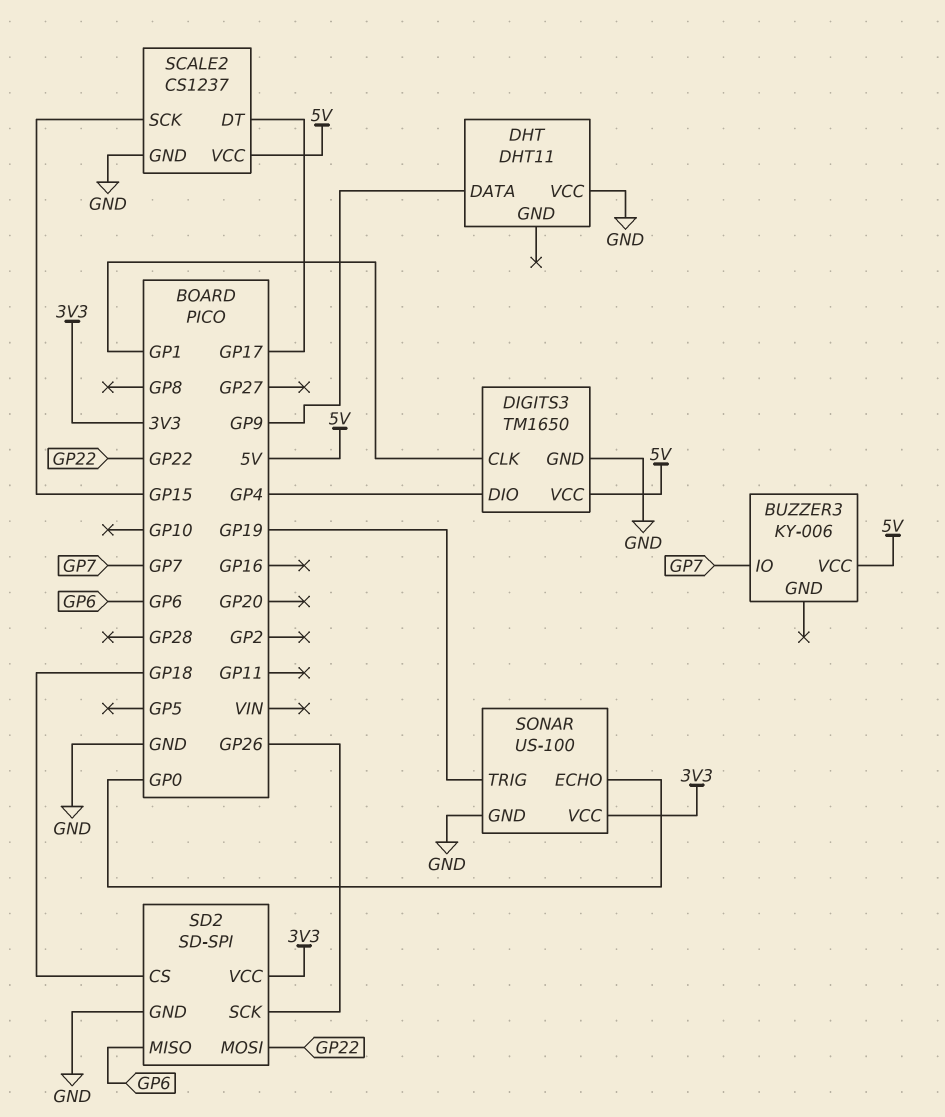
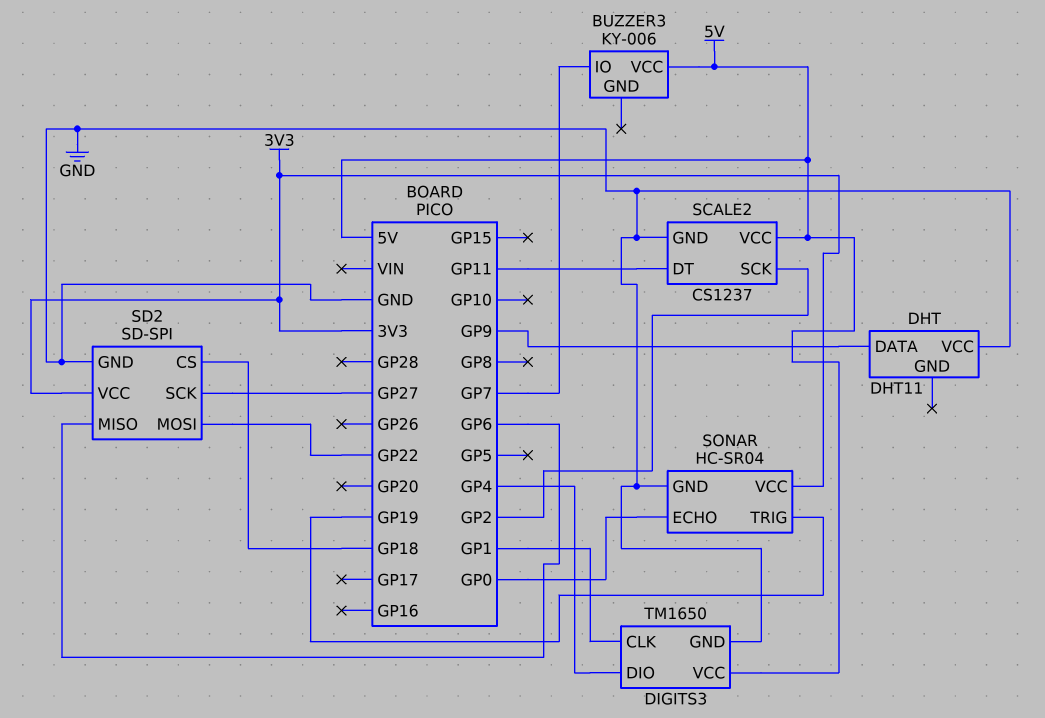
SCALE2 pin DT: GP17 -> GP11
SCALE2 pin SCK: GP15 -> GP2
SD2 pin SCK: GP26 -> GP27
SONAR: US-100 -> HC-SR04

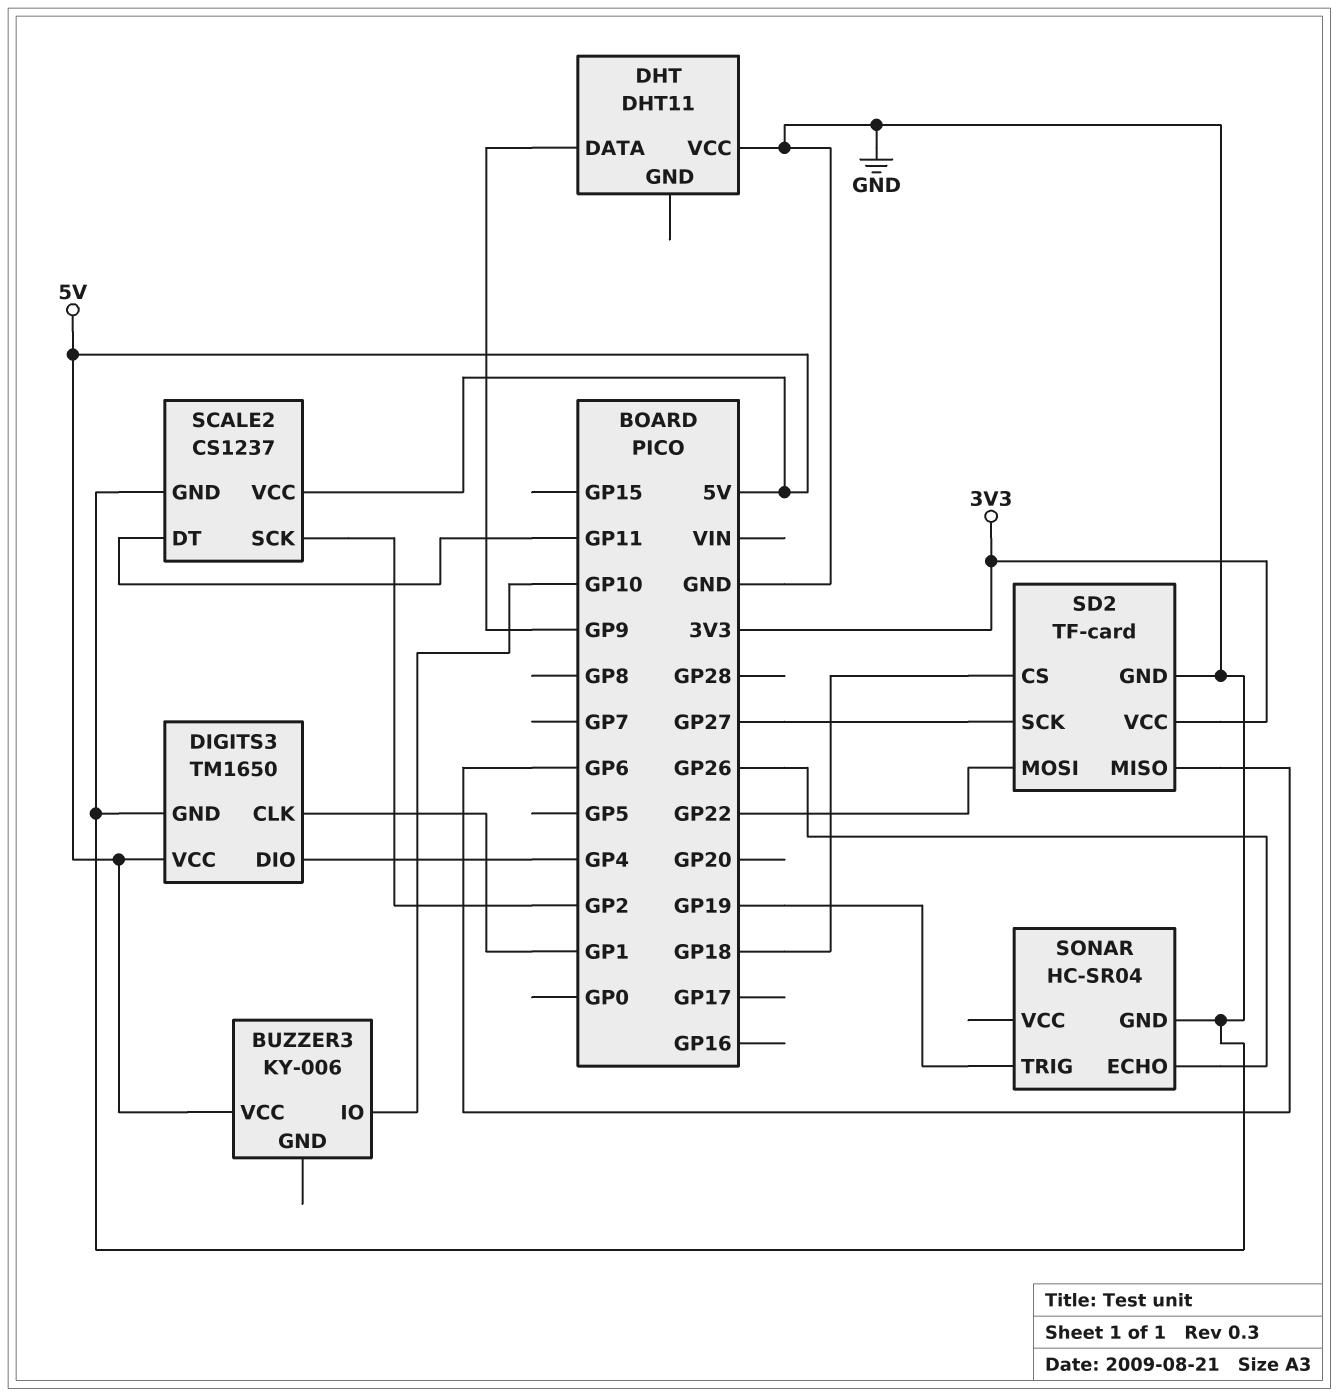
BUZZER3 pin IO: GP7 -> GP10
SD2: SD-SPI -> TF-card
SONAR pin ECHO: GP0 -> GP26
SONAR pin VCC: 3V3 -> none

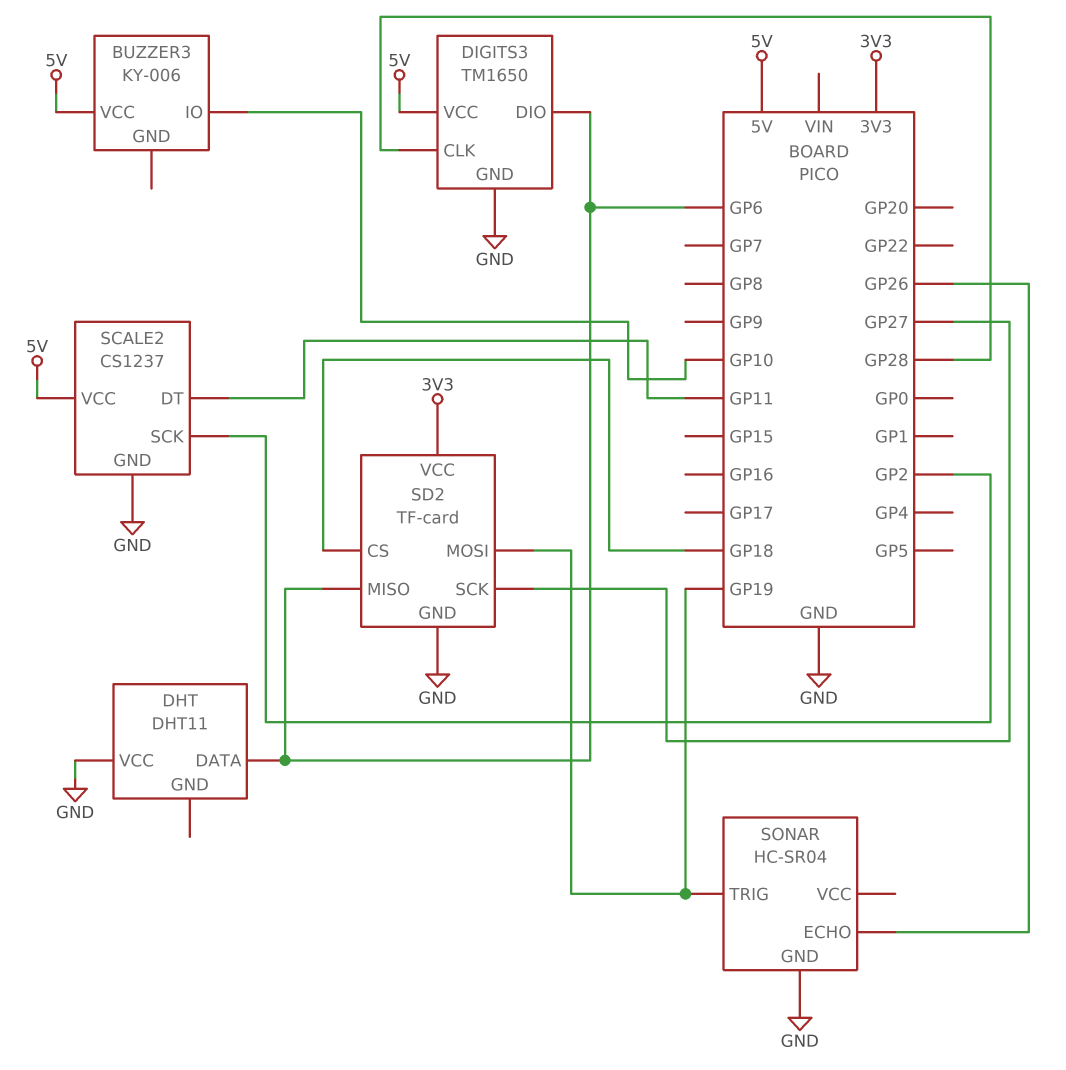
DHT pin DATA: GP9 -> GP6
DIGITS3 pin CLK: GP1 -> GP28
DIGITS3 pin DIO: GP4 -> GP6
SD2 pin MOSI: GP22 -> GP19

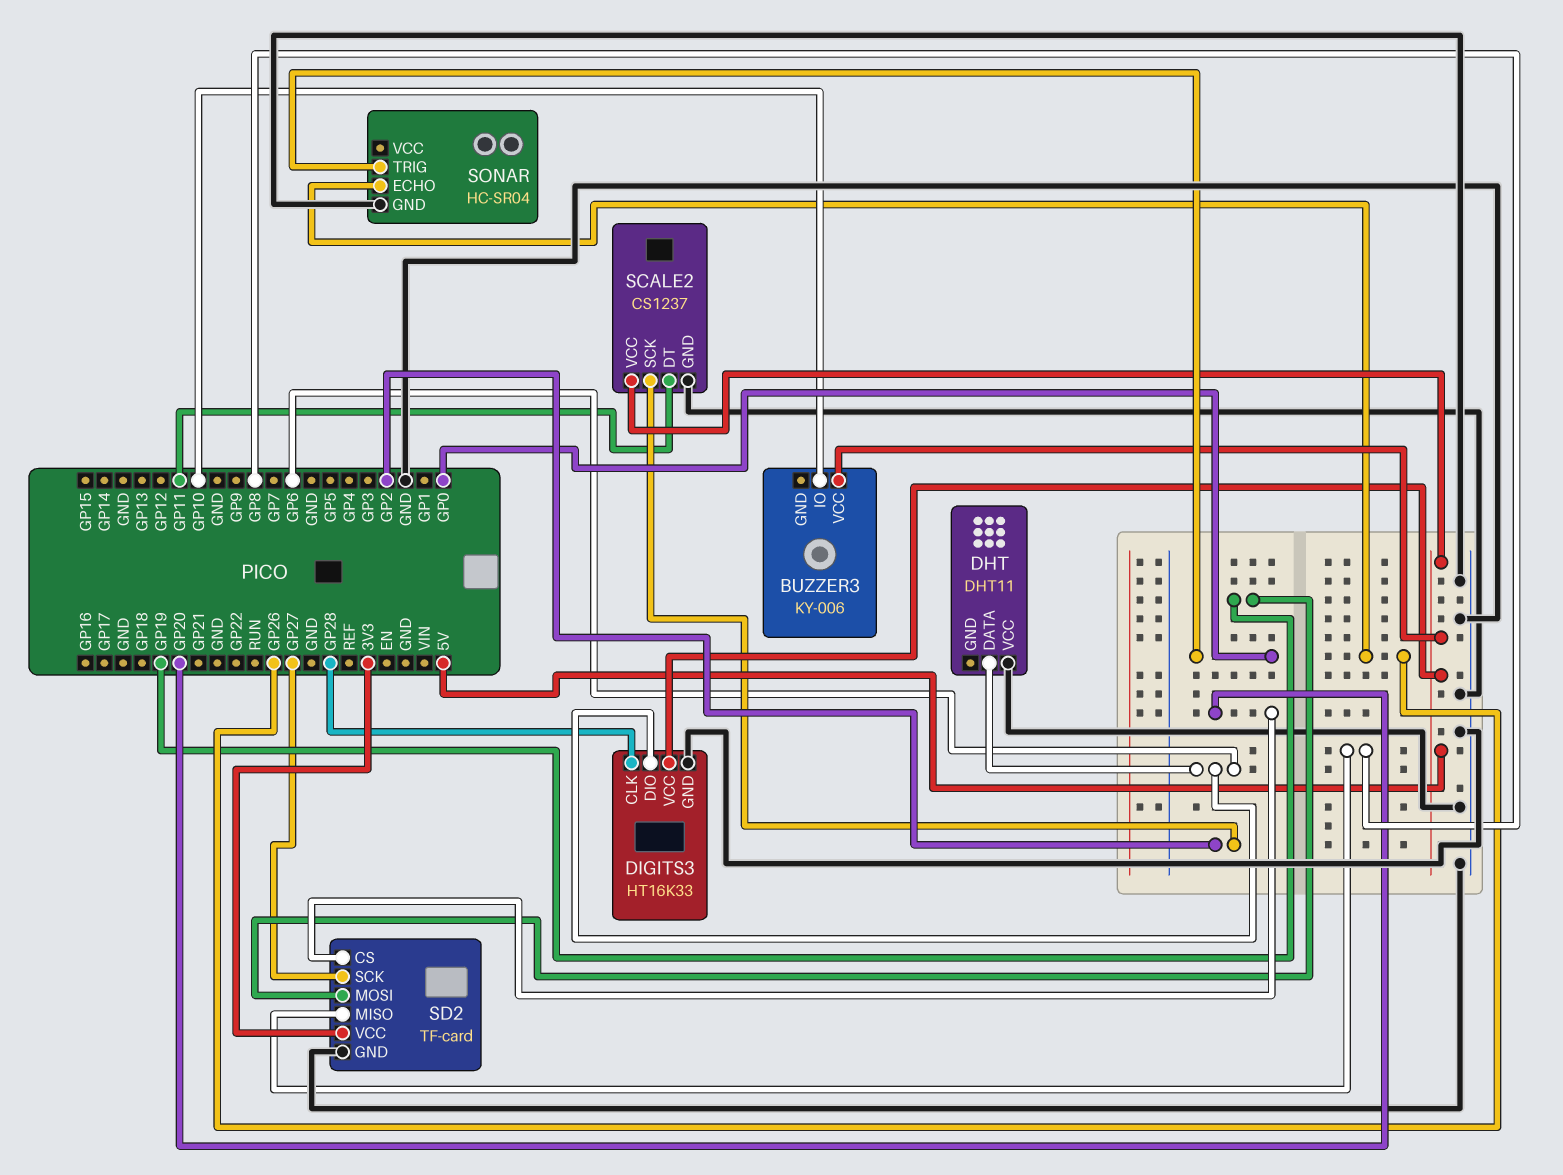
DIGITS3: TM1650 -> HT16K33
SD2 pin CS: GP18 -> GP20
SD2 pin MISO: GP6 -> GP8
SONAR pin TRIG: GP19 -> GP0

